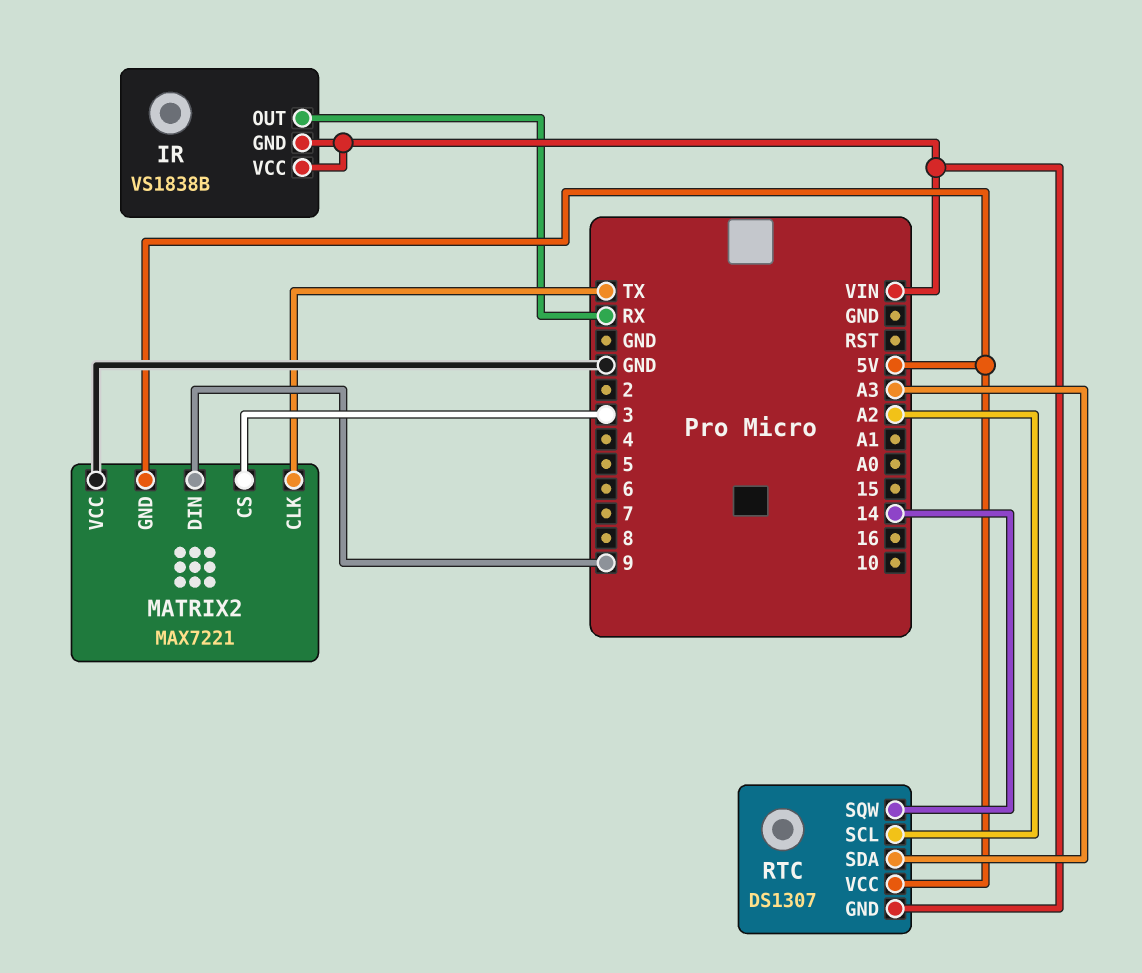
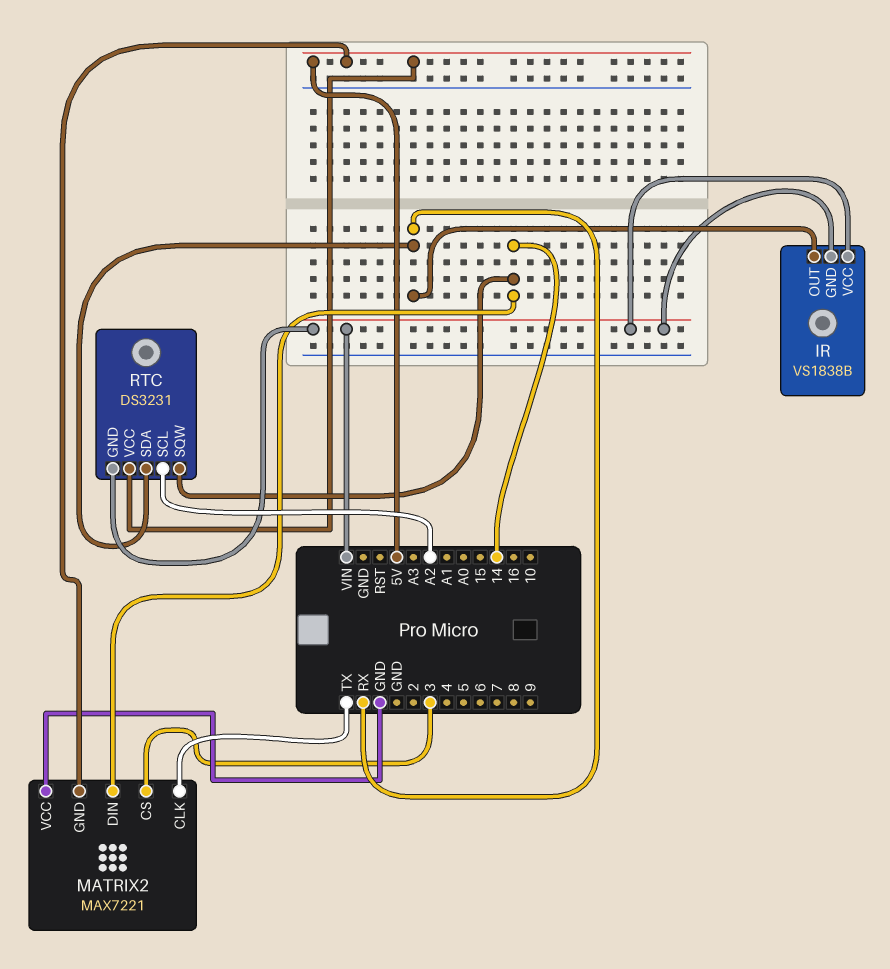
MATRIX2 pin DIN: 9 -> 14
RTC: DS1307 -> DS3231
RTC pin SDA: A3 -> RX

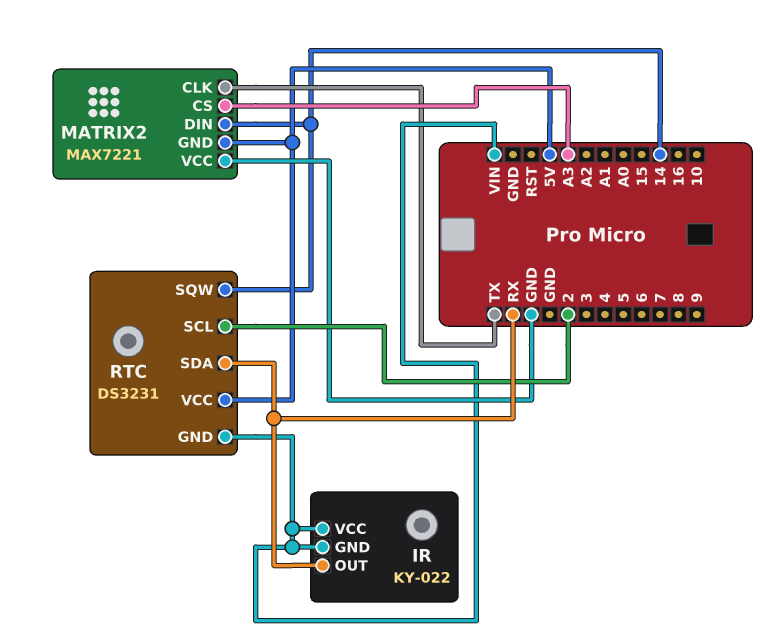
IR: VS1838B -> KY-022
MATRIX2 pin CS: 3 -> A3
RTC pin SCL: A2 -> 2

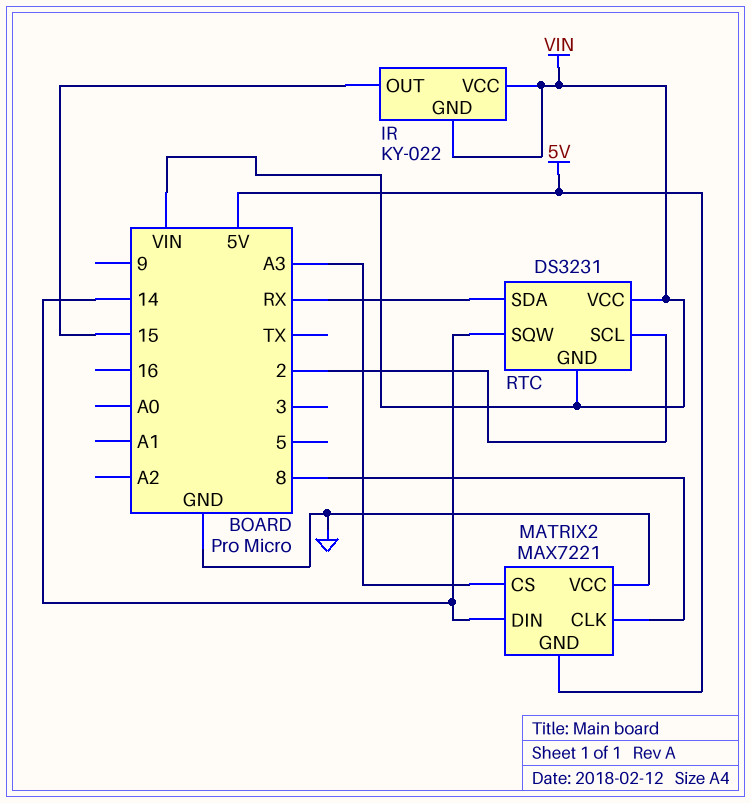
IR pin OUT: RX -> 15
MATRIX2 pin CLK: TX -> 8
RTC pin VCC: 5V -> VIN

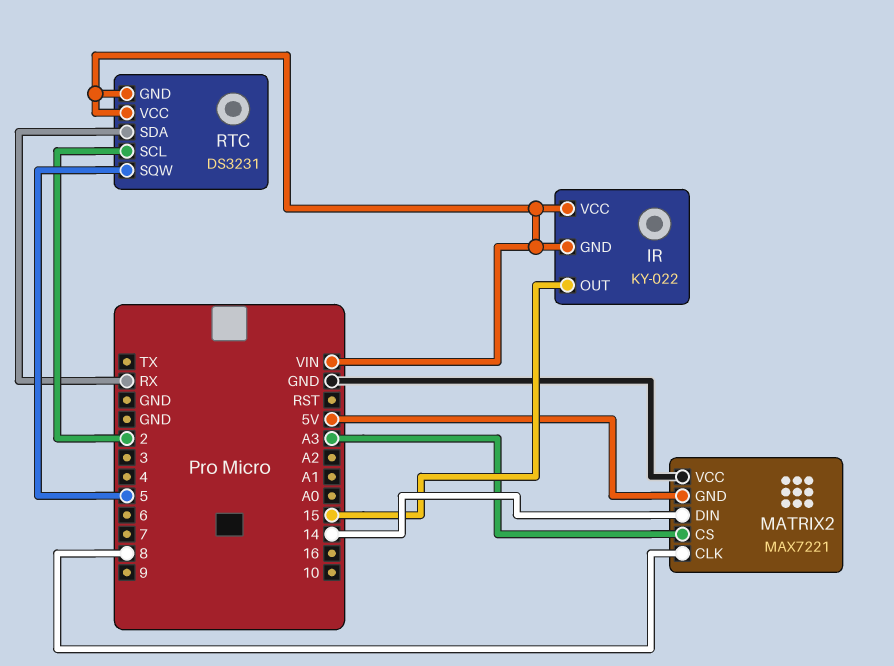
RTC pin SQW: 14 -> 5

